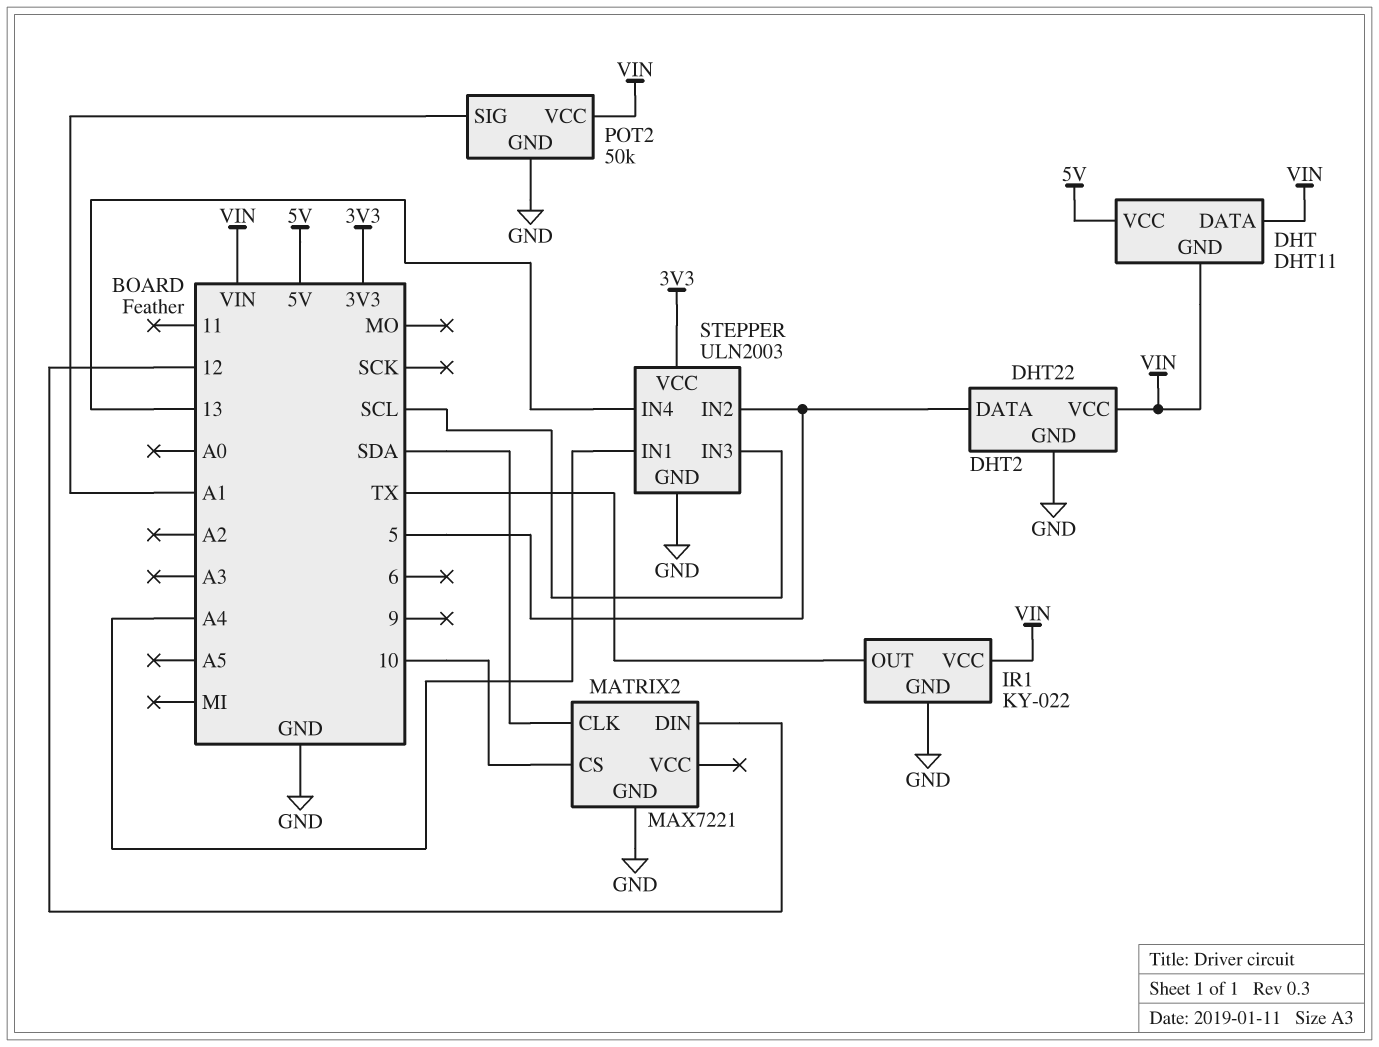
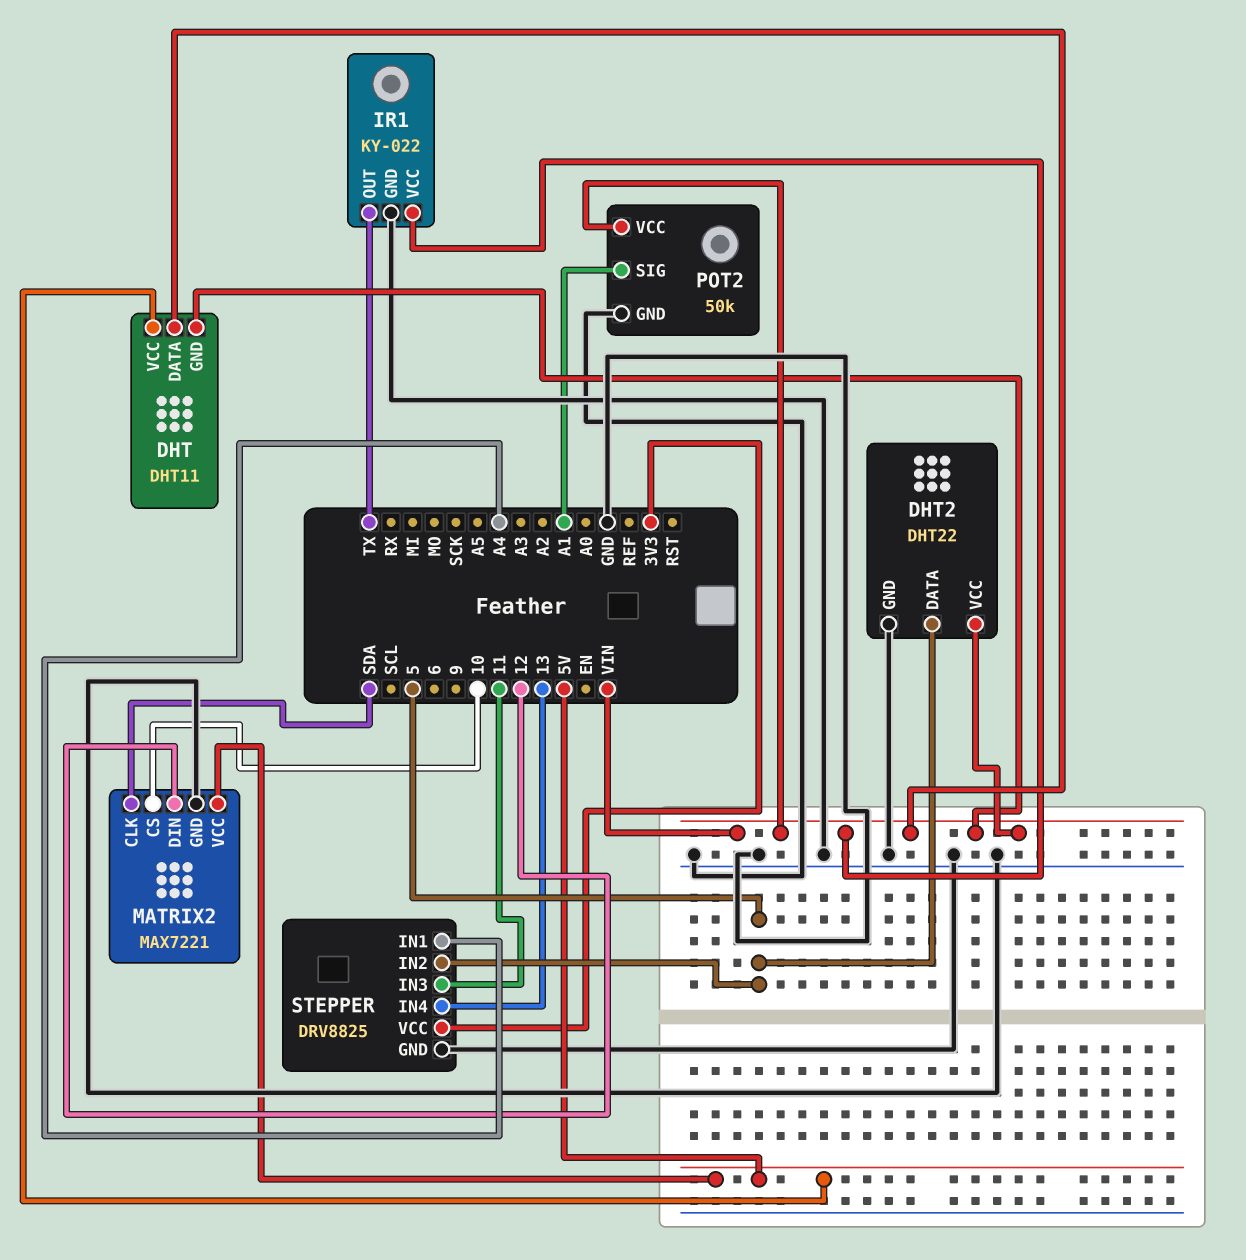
MATRIX2 pin VCC: none -> 5V
STEPPER: ULN2003 -> DRV8825
STEPPER pin IN3: SCL -> 11

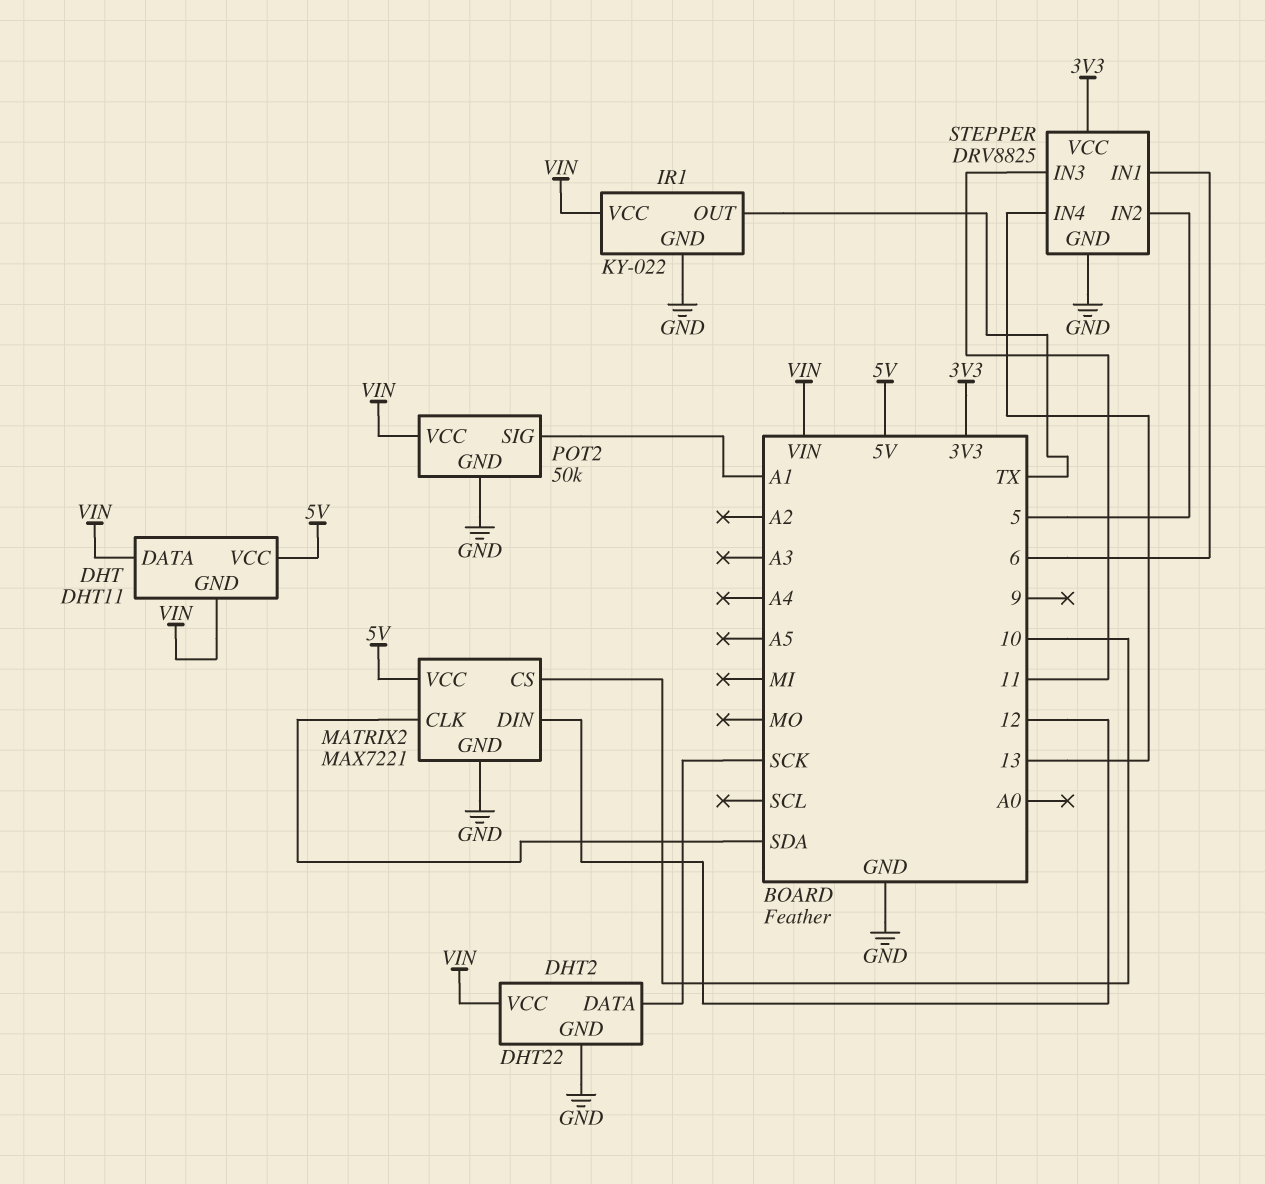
DHT2 pin DATA: 5 -> SCK
STEPPER pin IN1: A4 -> 6

